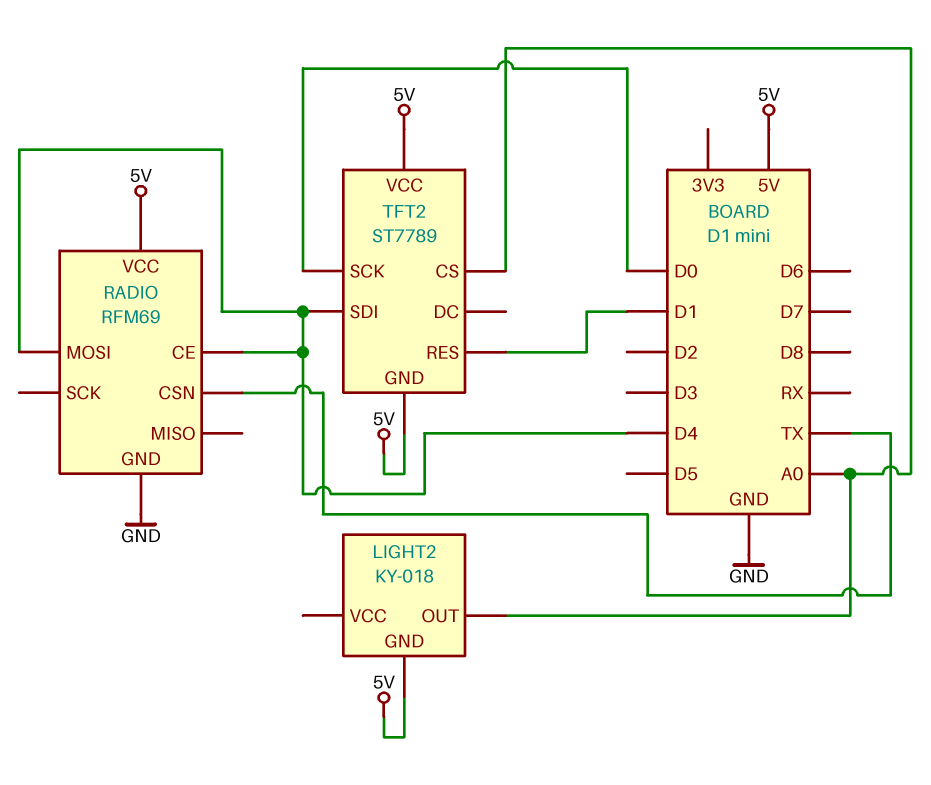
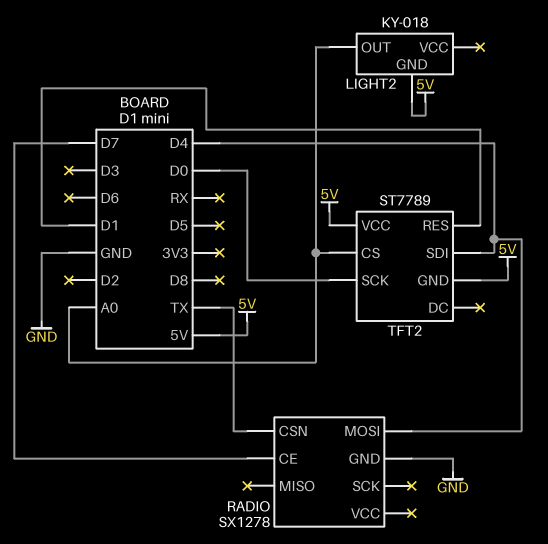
RADIO: RFM69 -> SX1278
RADIO pin CE: D4 -> D7
RADIO pin VCC: 5V -> none

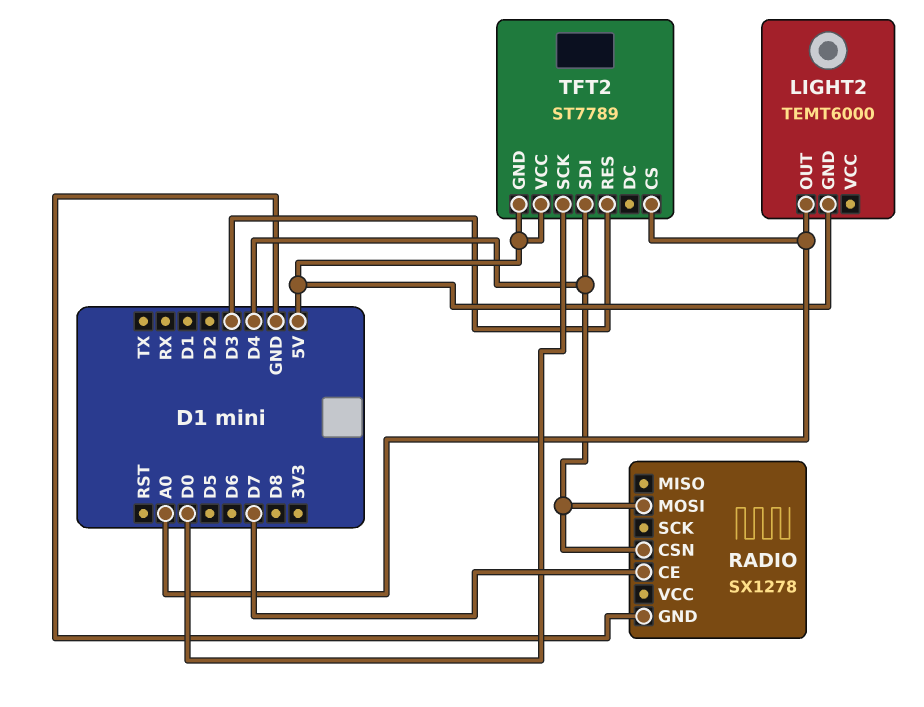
LIGHT2: KY-018 -> TEMT6000
RADIO pin CSN: TX -> D4
TFT2 pin RES: D1 -> D3

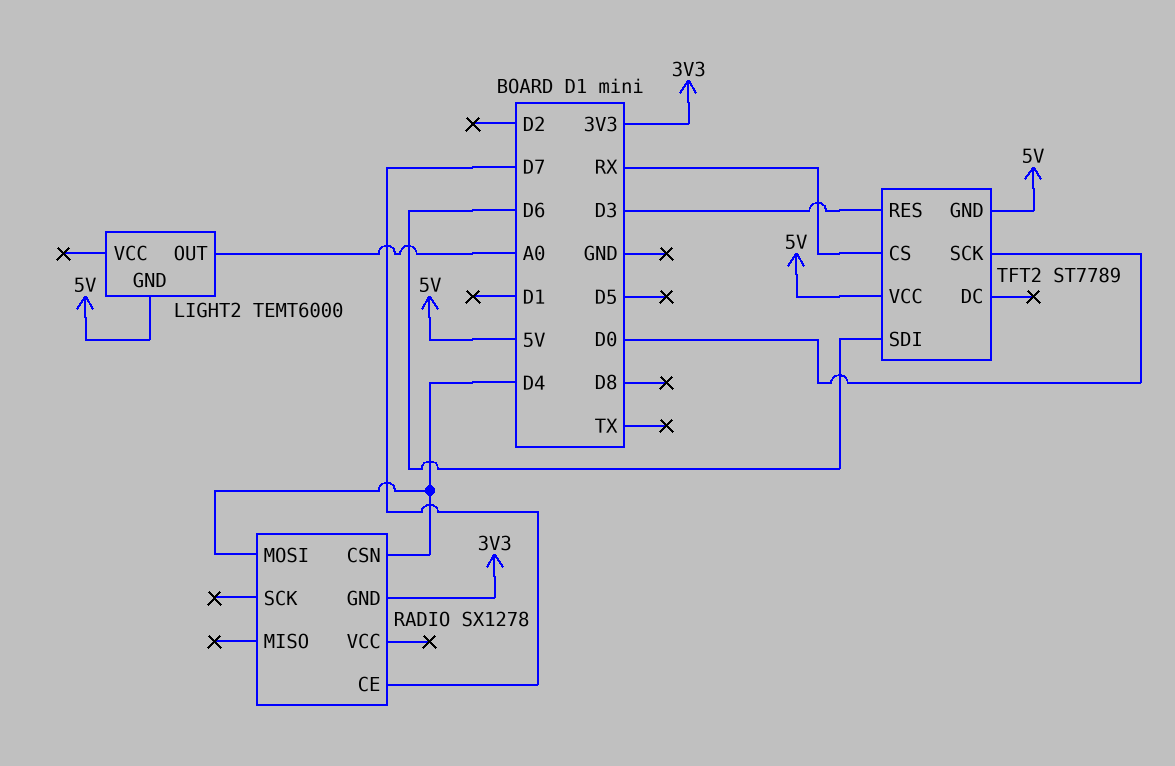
RADIO pin GND: GND -> 3V3
TFT2 pin CS: A0 -> RX
TFT2 pin SDI: D4 -> D6

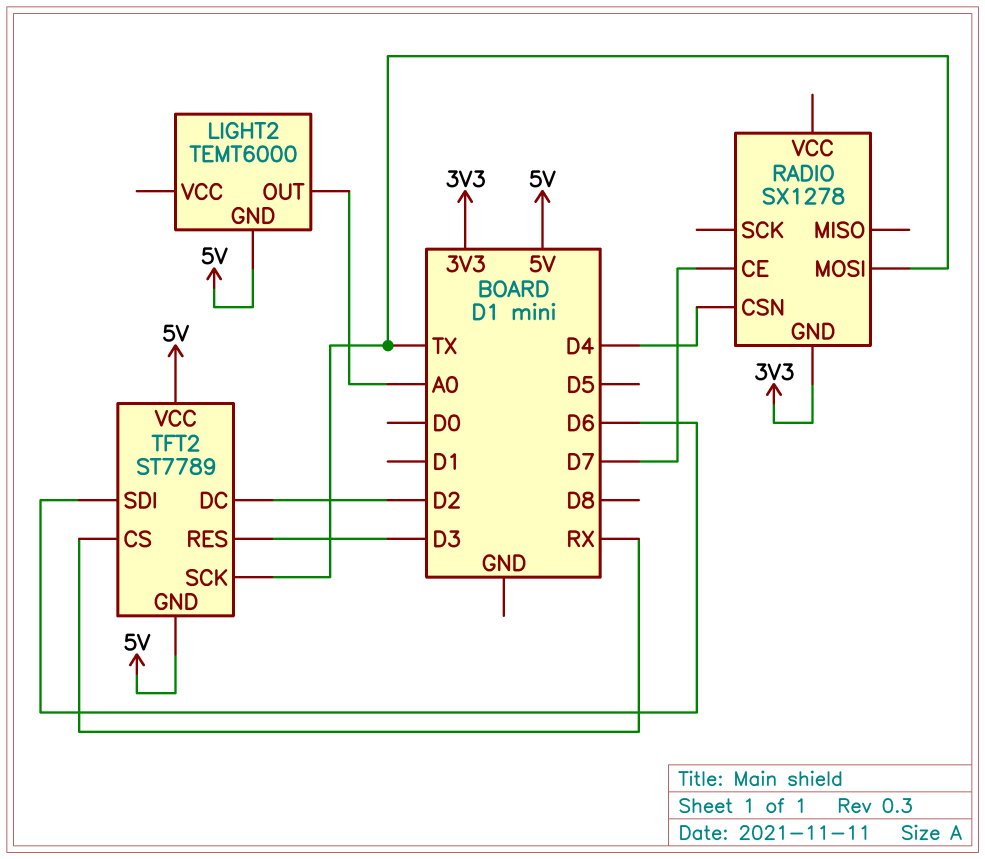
RADIO pin MOSI: D4 -> TX
TFT2 pin DC: none -> D2
TFT2 pin SCK: D0 -> TX

